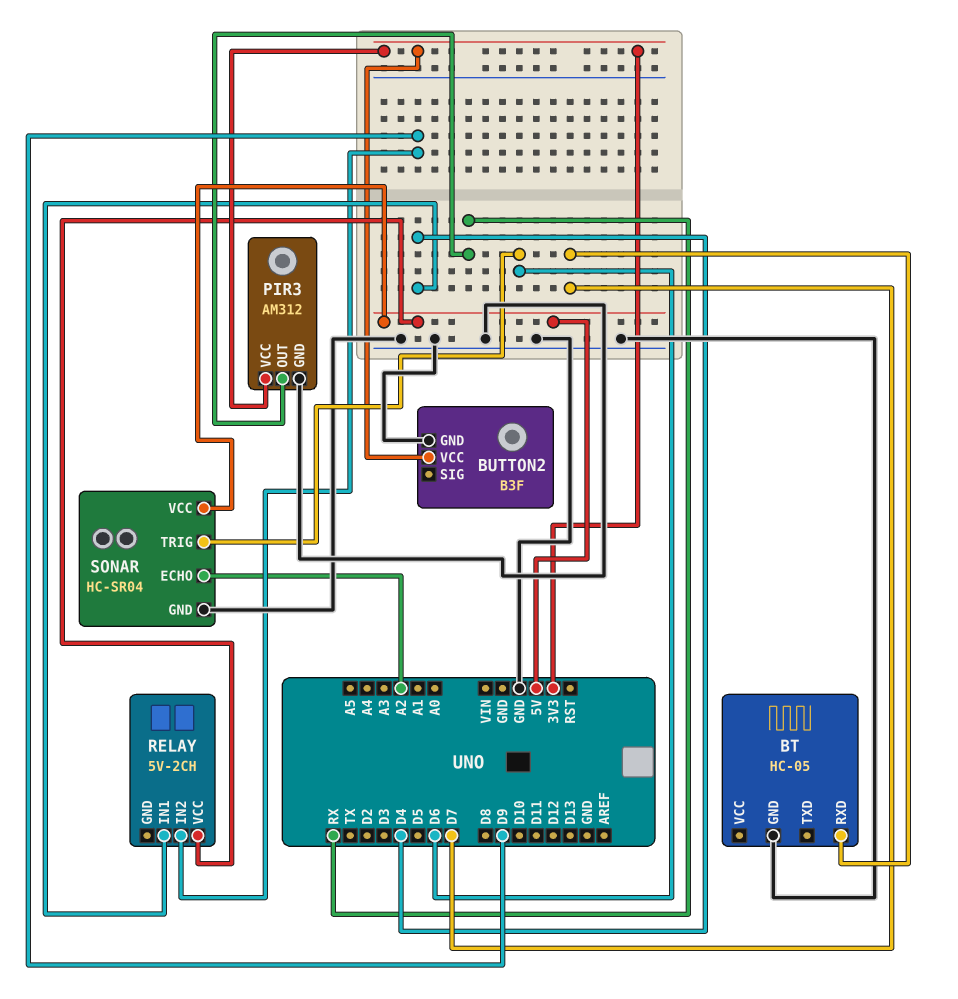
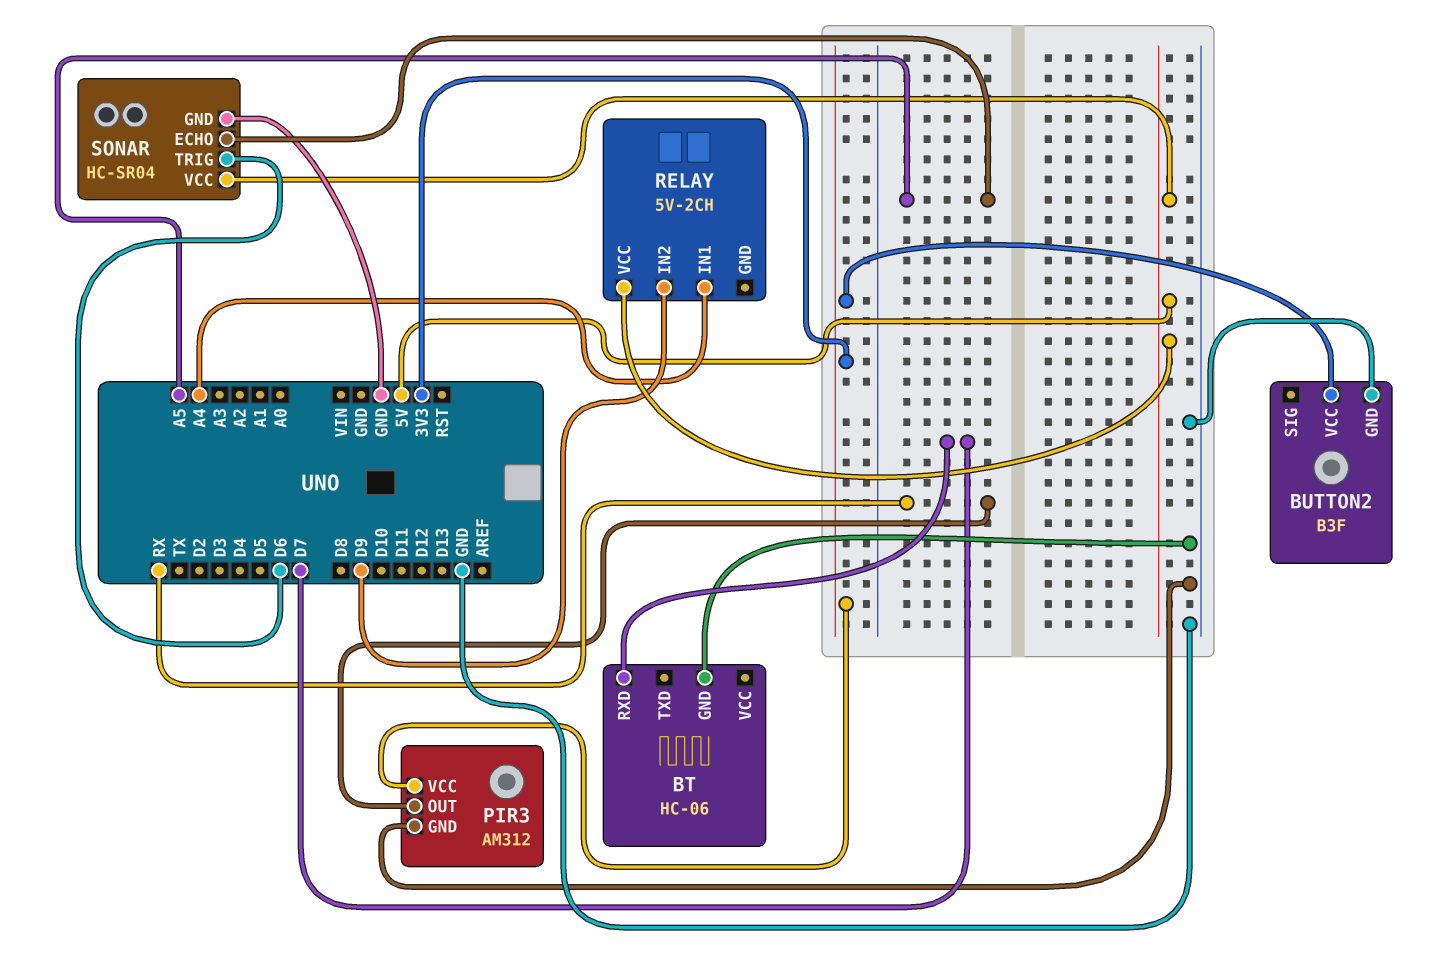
BT: HC-05 -> HC-06
RELAY pin IN1: D4 -> A4
SONAR pin ECHO: A2 -> A5

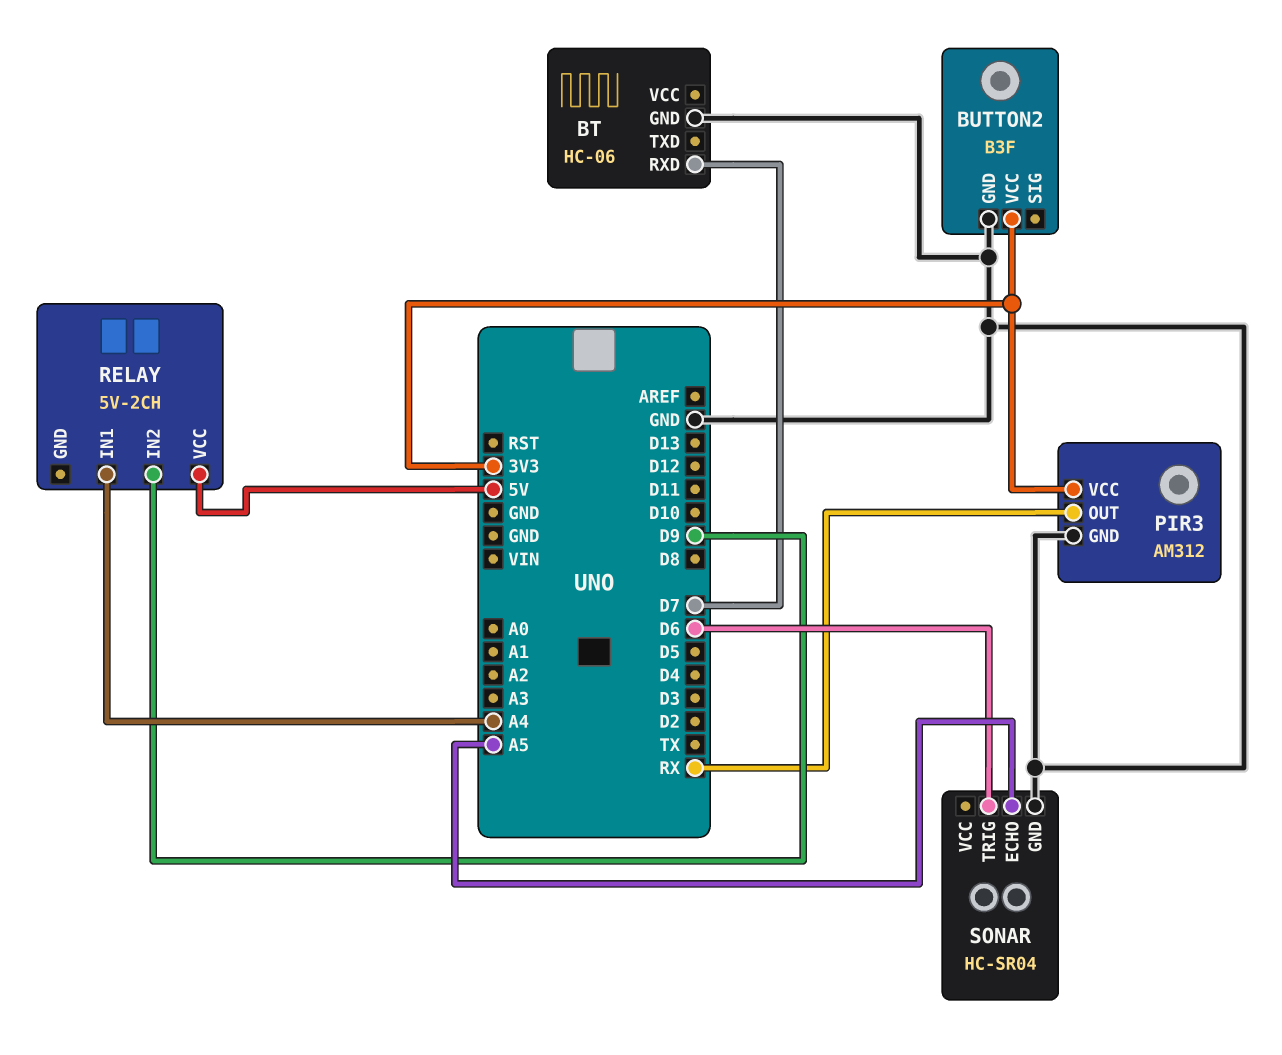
SONAR pin VCC: 5V -> none

